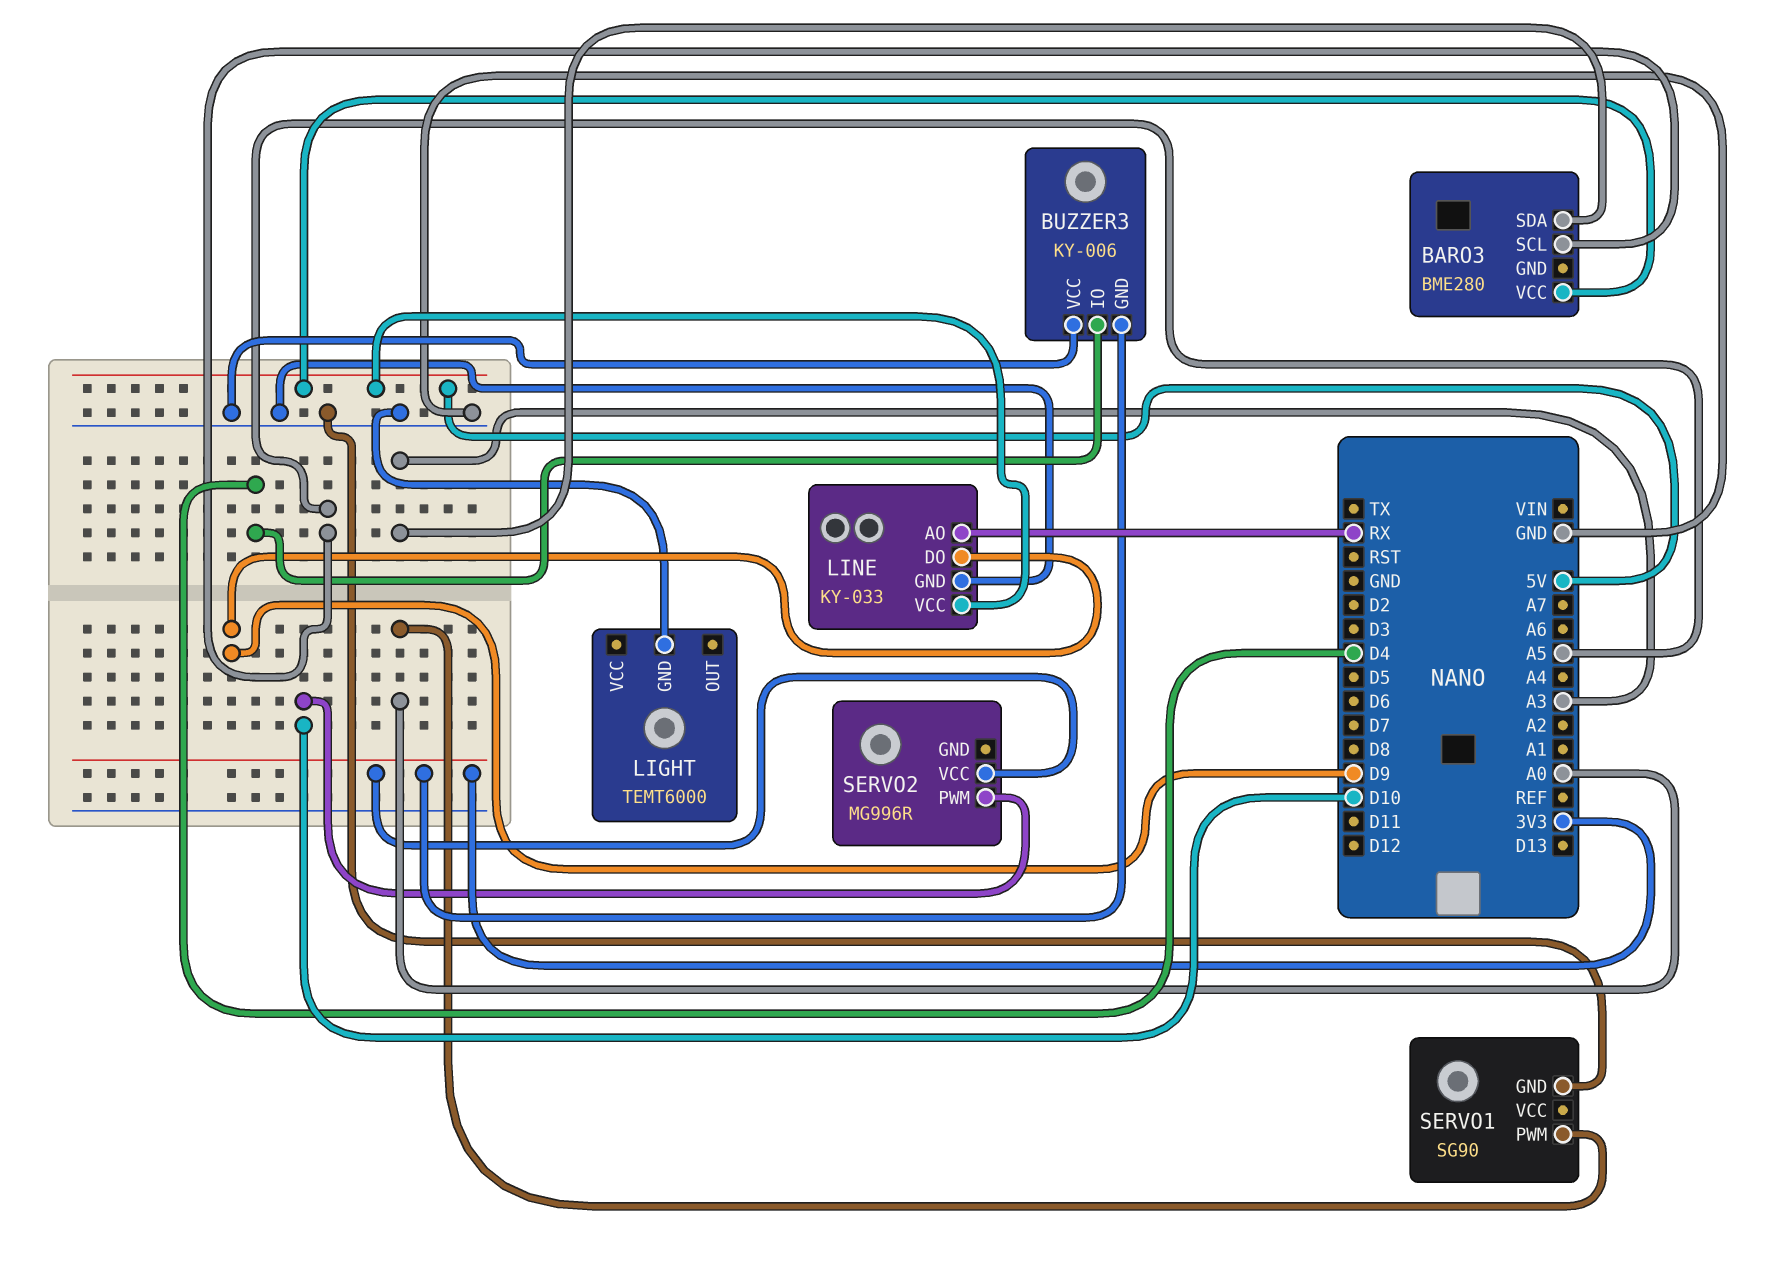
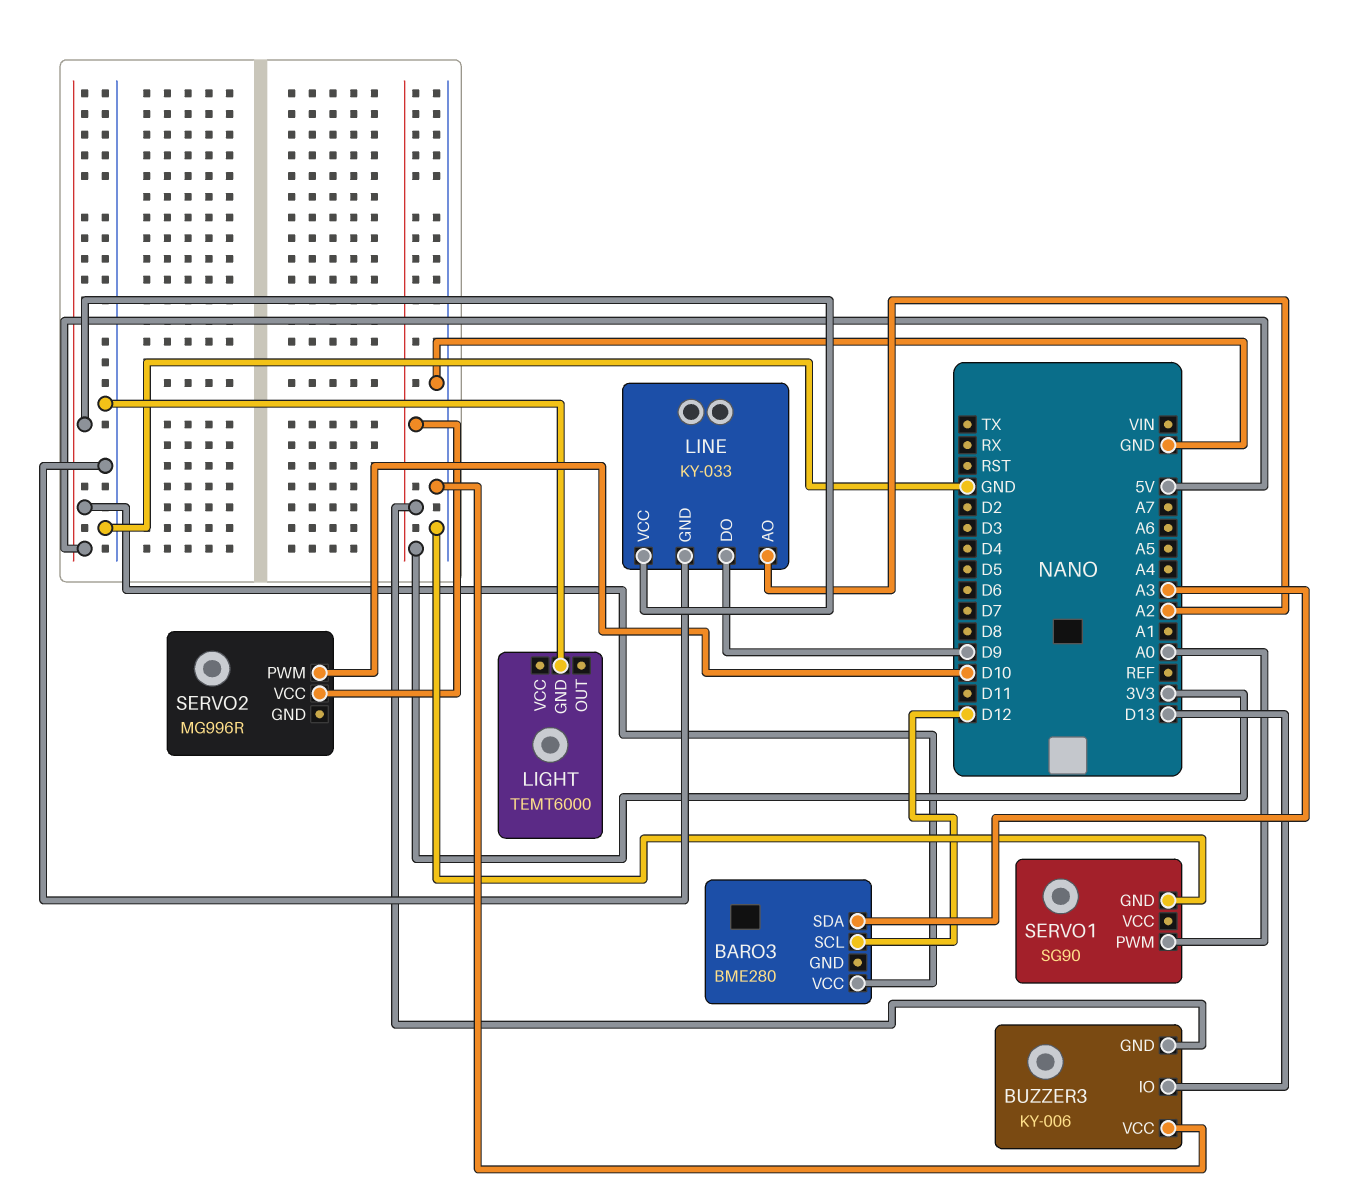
BARO3 pin SCL: A5 -> D12
BUZZER3 pin IO: D4 -> D13
LINE pin AO: RX -> A2

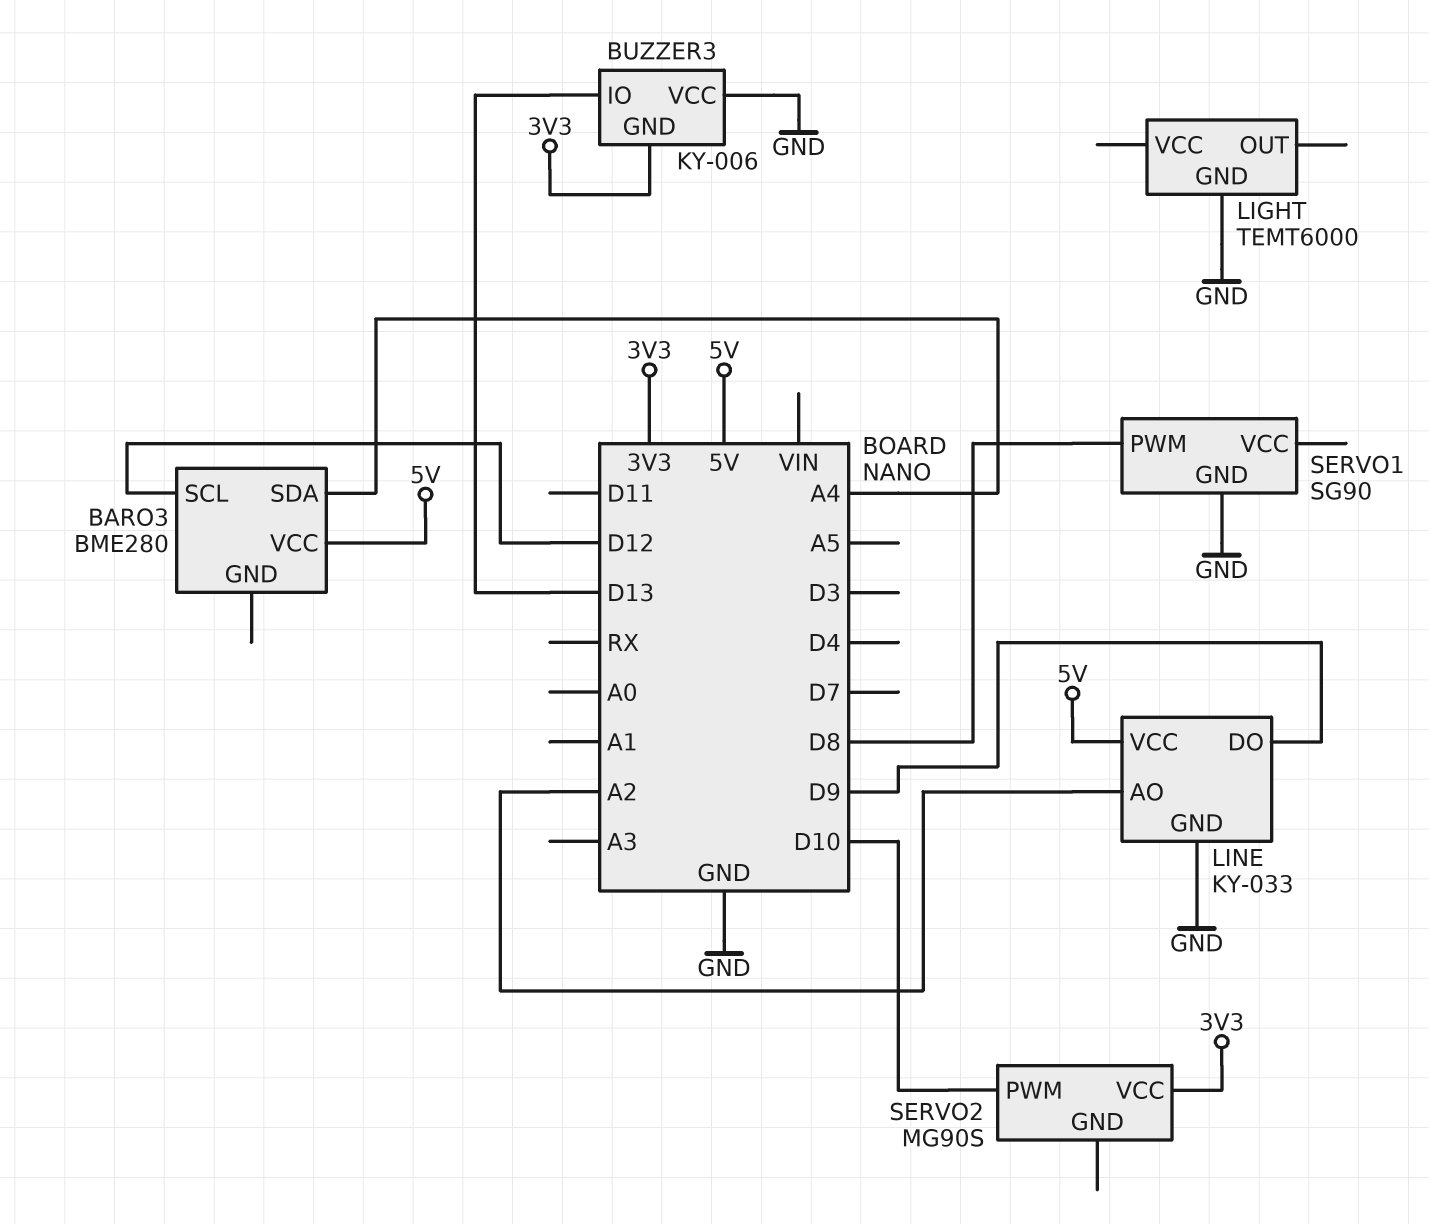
BARO3 pin SDA: A3 -> A4
SERVO1 pin PWM: A0 -> D8
SERVO2: MG996R -> MG90S

